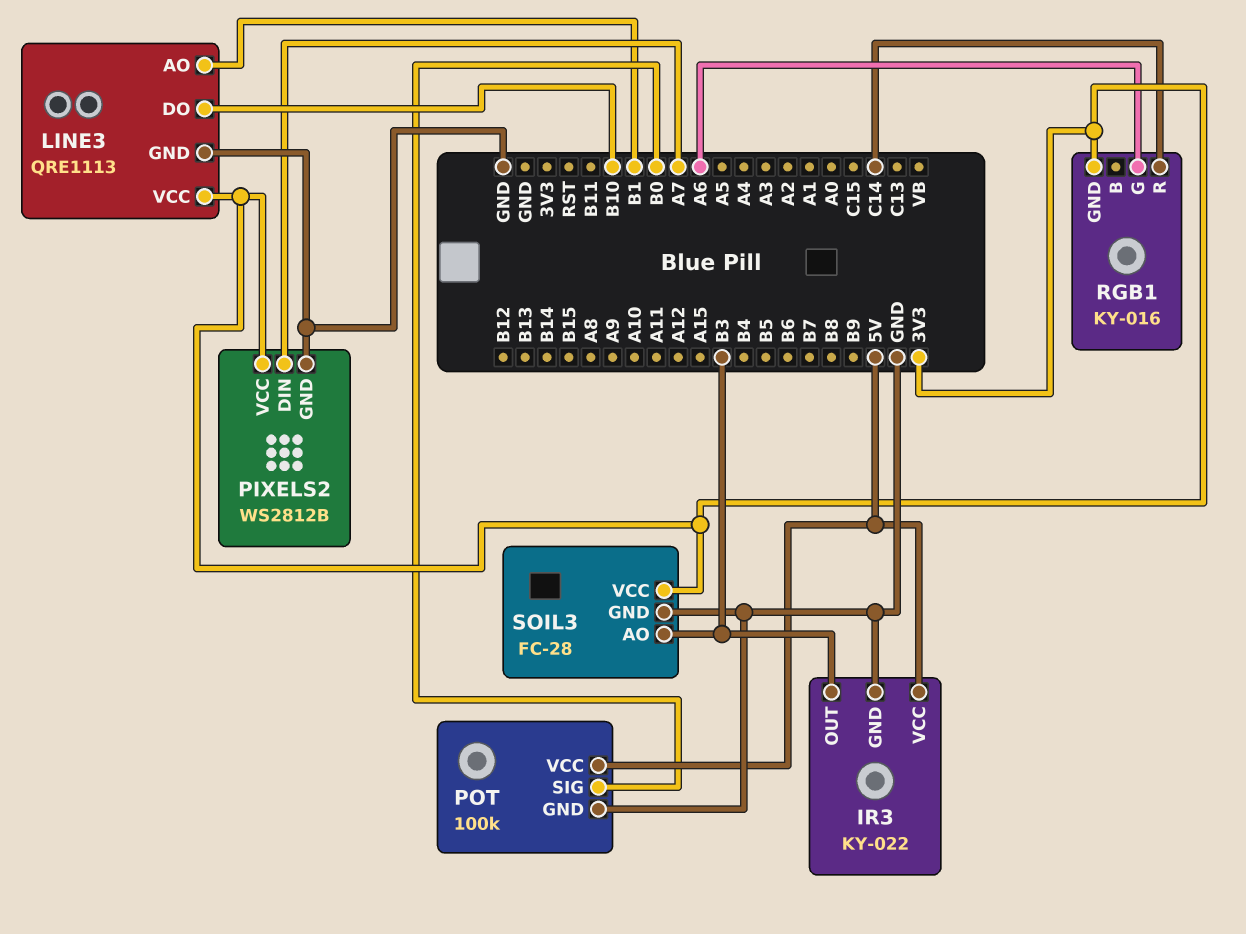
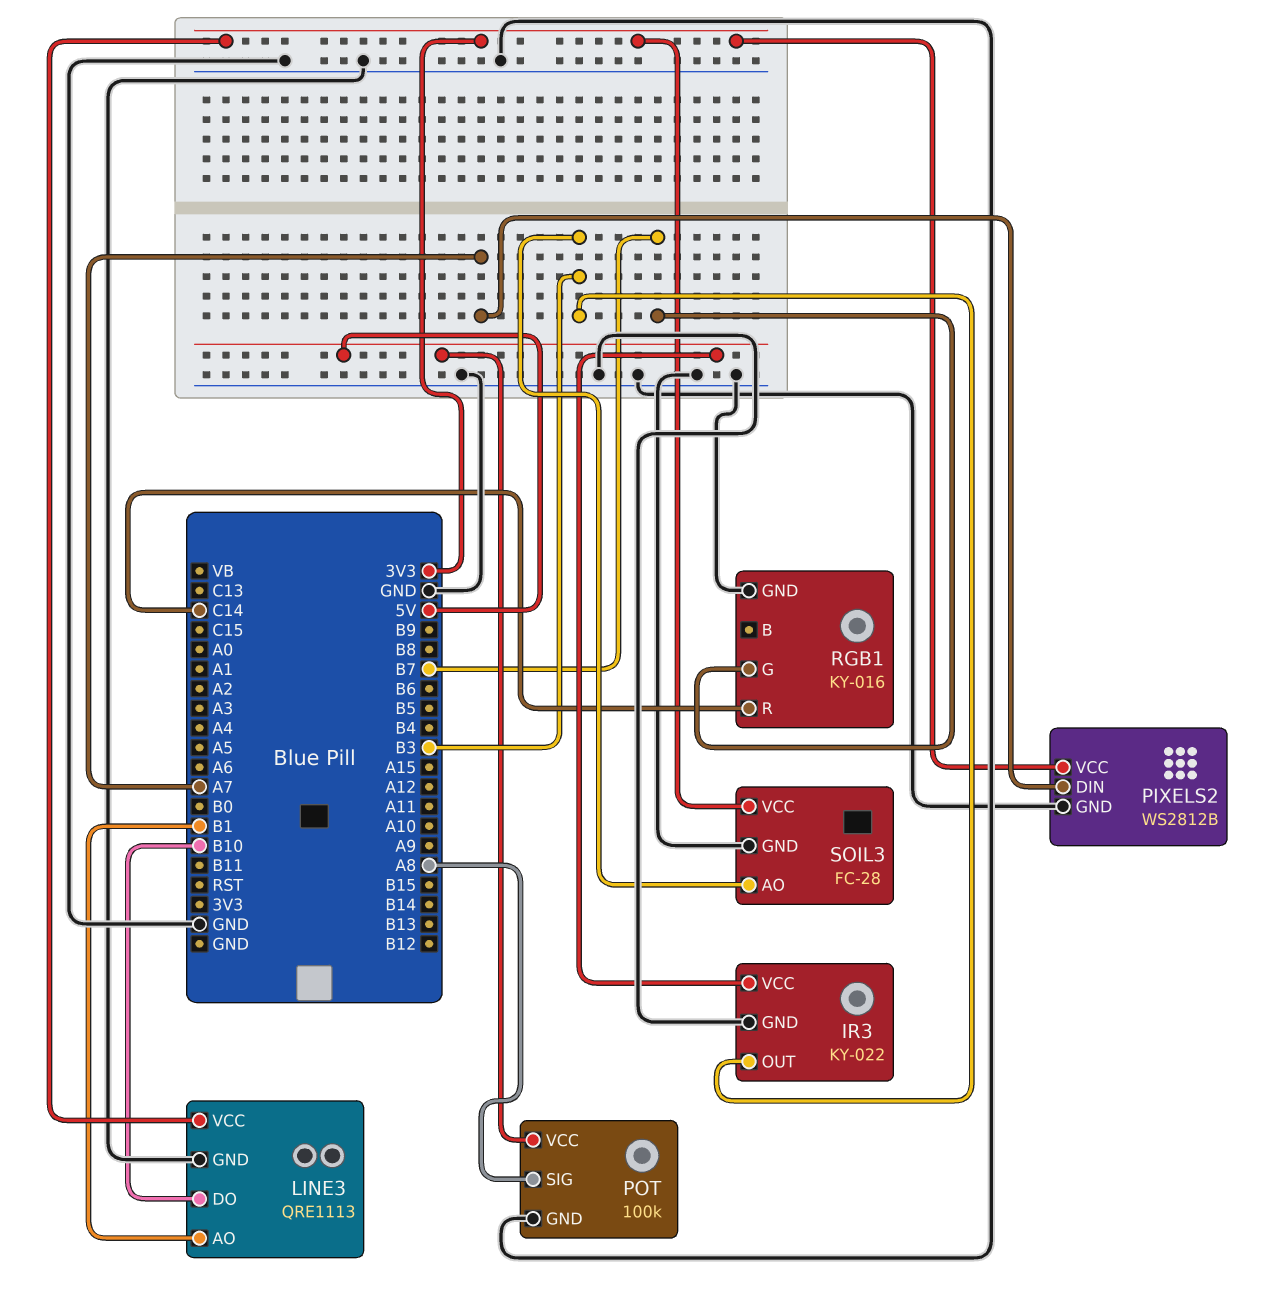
POT pin SIG: B0 -> A8
RGB1 pin G: A6 -> B7
RGB1 pin GND: 3V3 -> GND

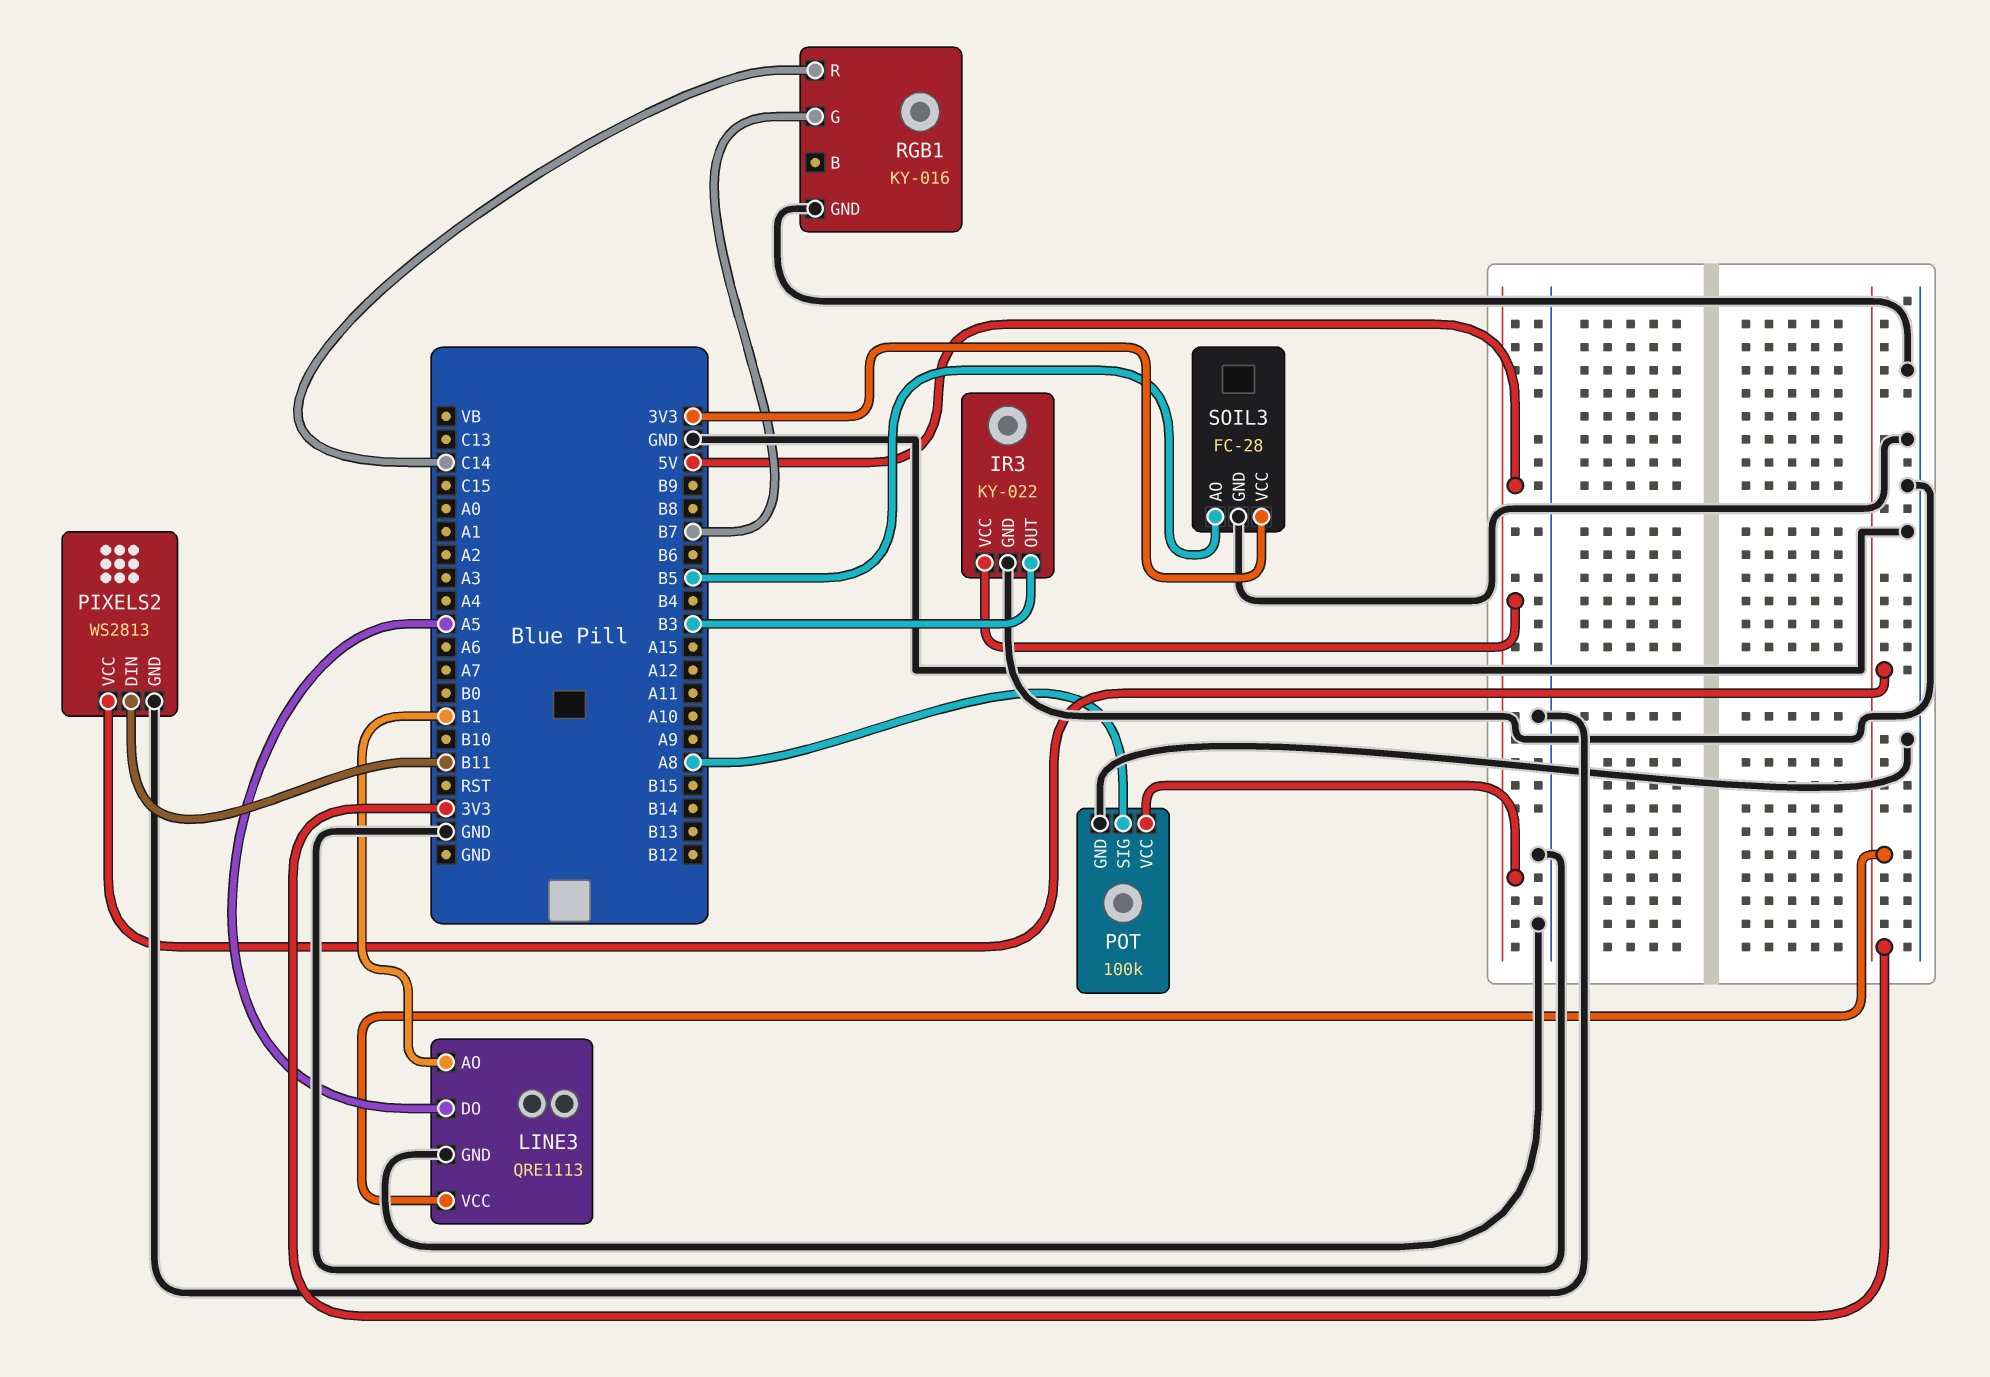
LINE3 pin DO: B10 -> A5
PIXELS2: WS2812B -> WS2813
PIXELS2 pin DIN: A7 -> B11
SOIL3 pin AO: B3 -> B5

